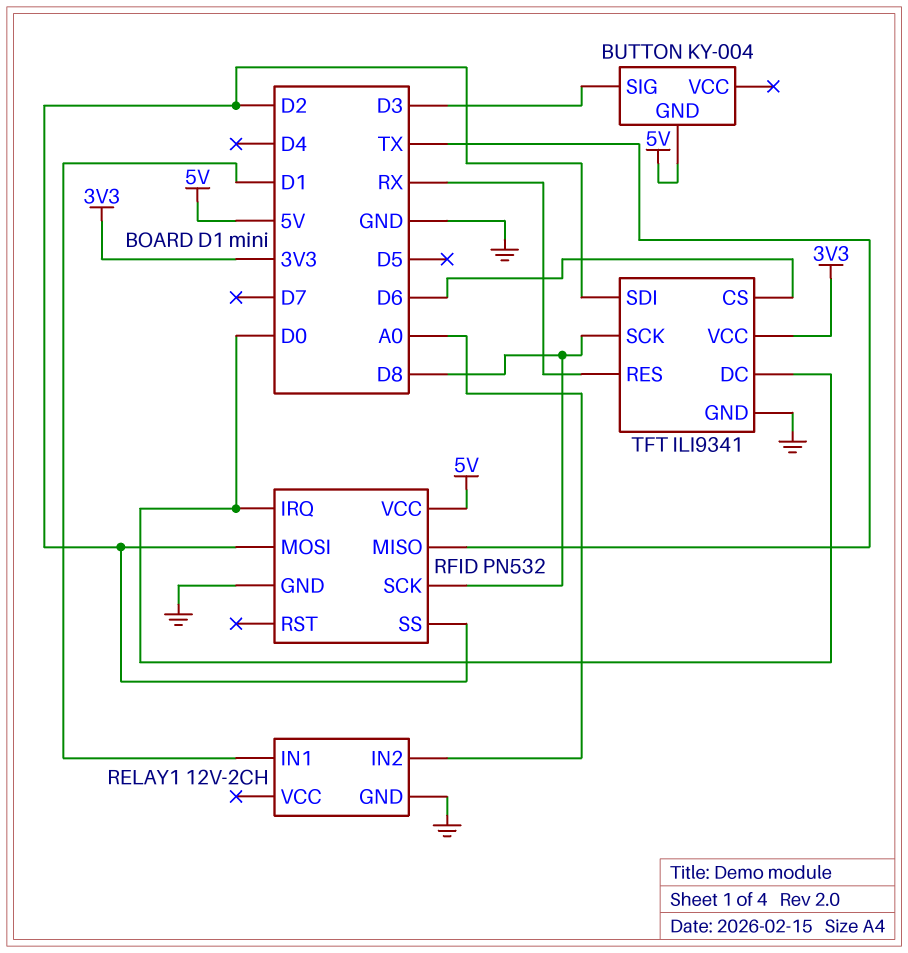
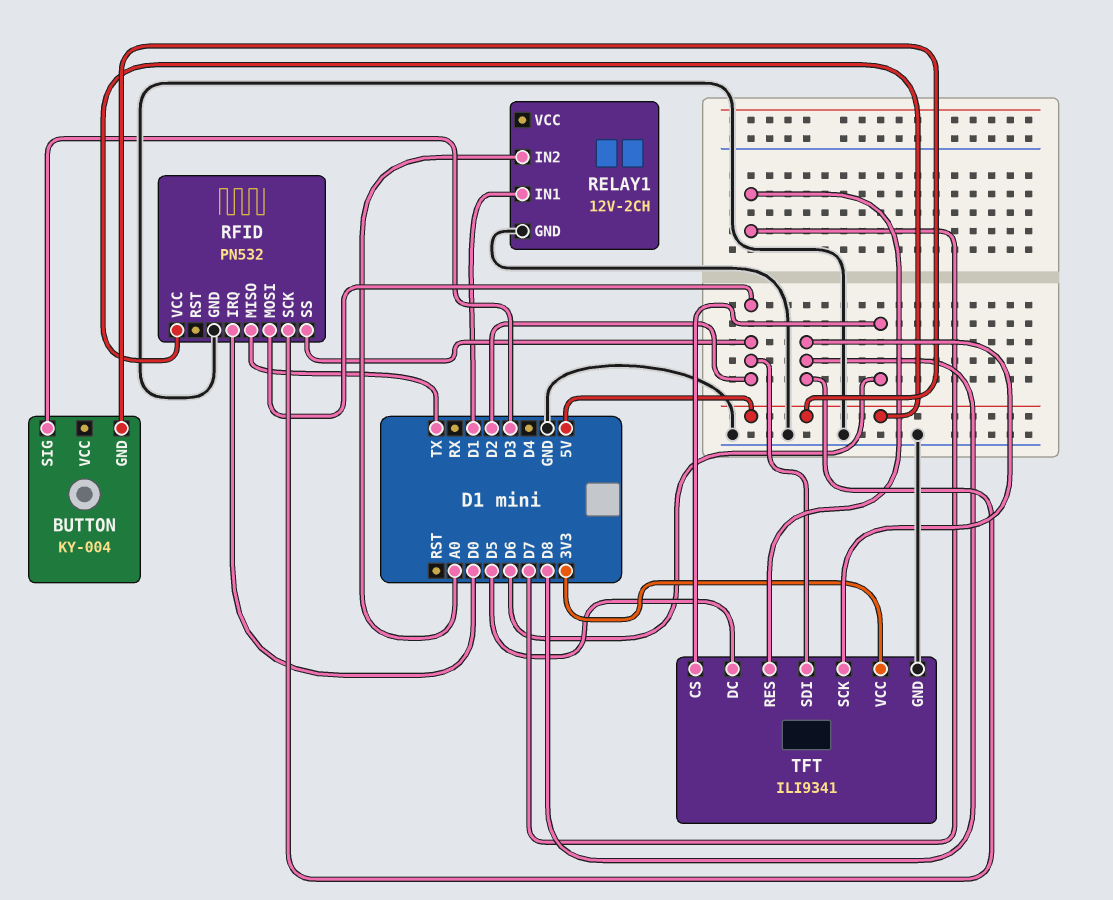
TFT pin DC: D0 -> D5
TFT pin RES: RX -> D7

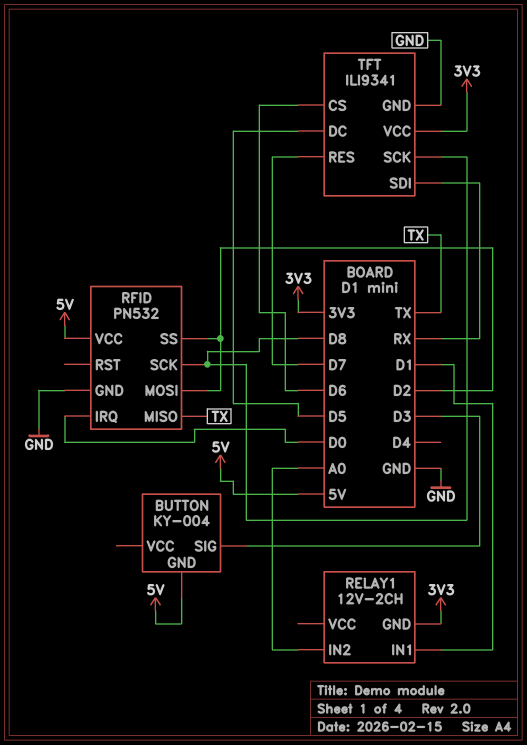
RELAY1 pin GND: GND -> 3V3
TFT pin SDI: D2 -> RX

